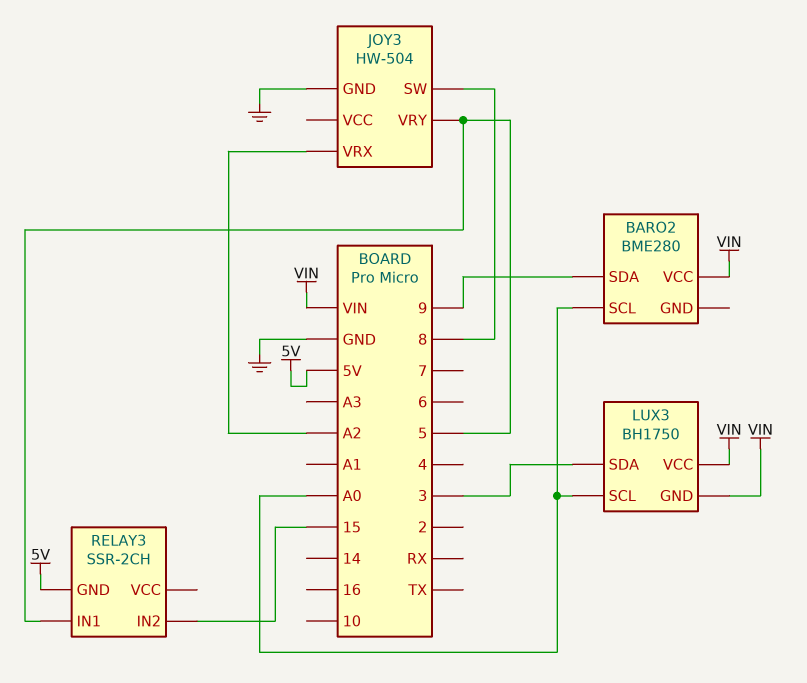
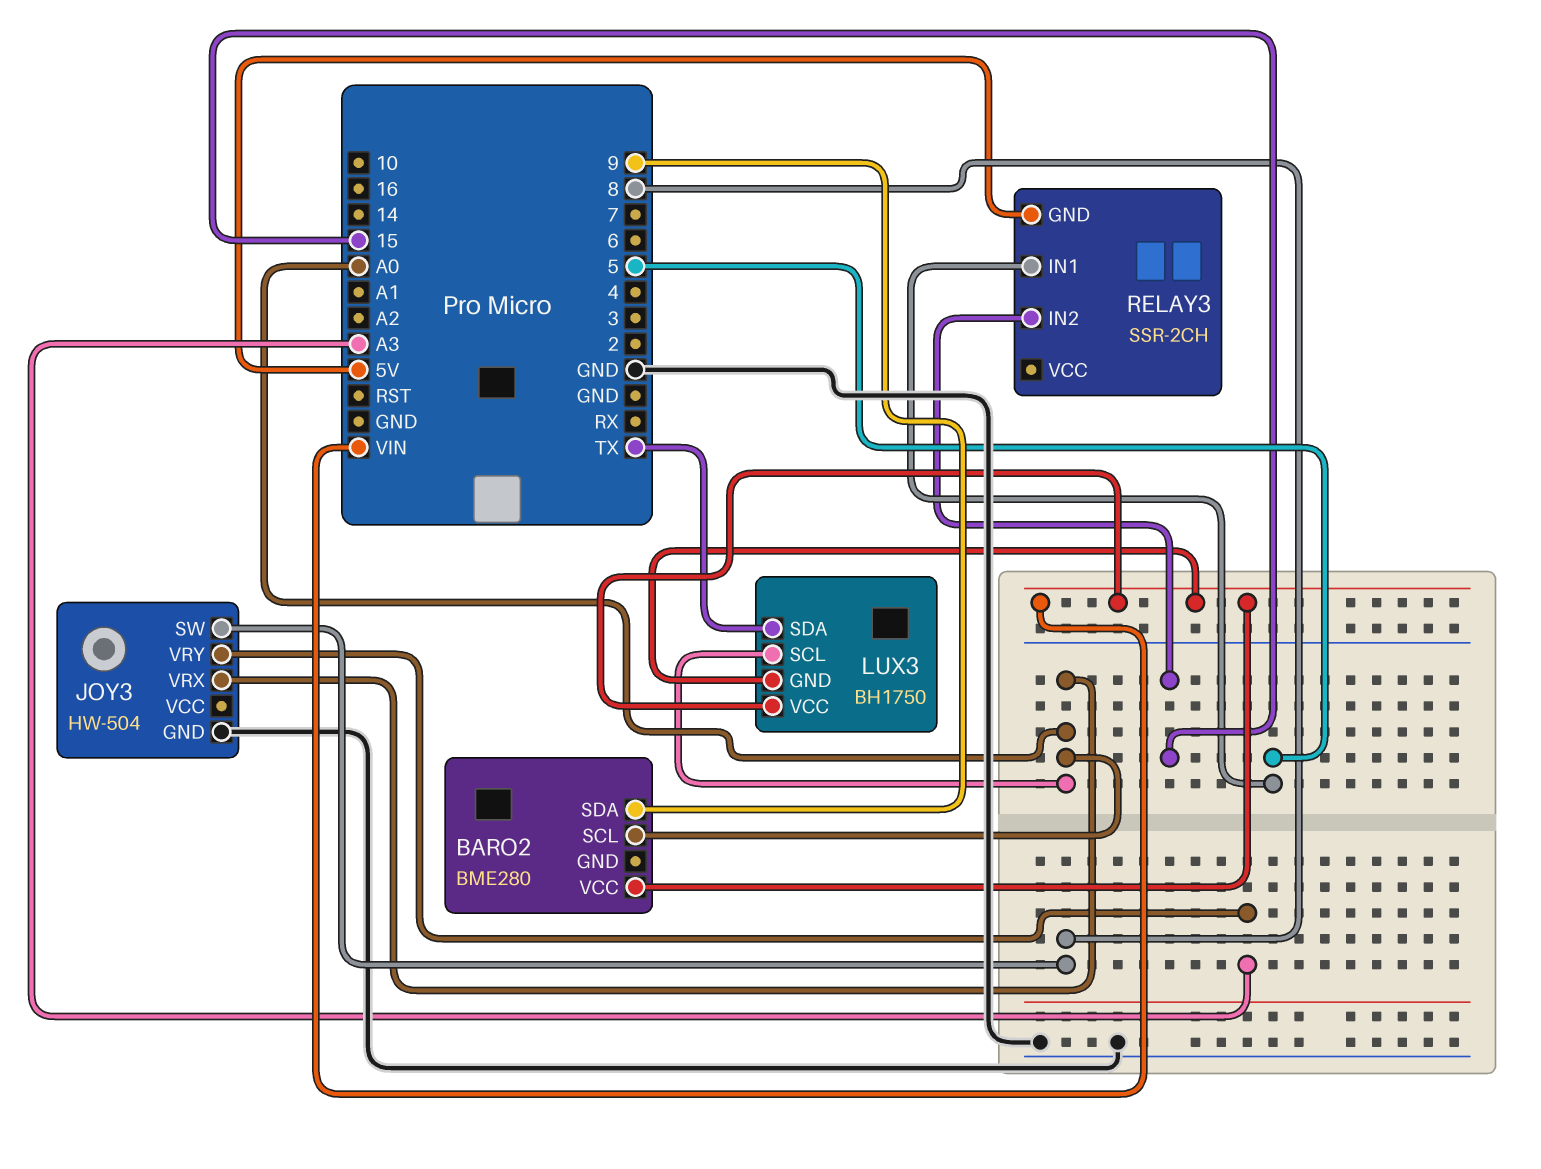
JOY3 pin VRX: A2 -> A0
JOY3 pin VRY: 5 -> A3
LUX3 pin SDA: 3 -> TX

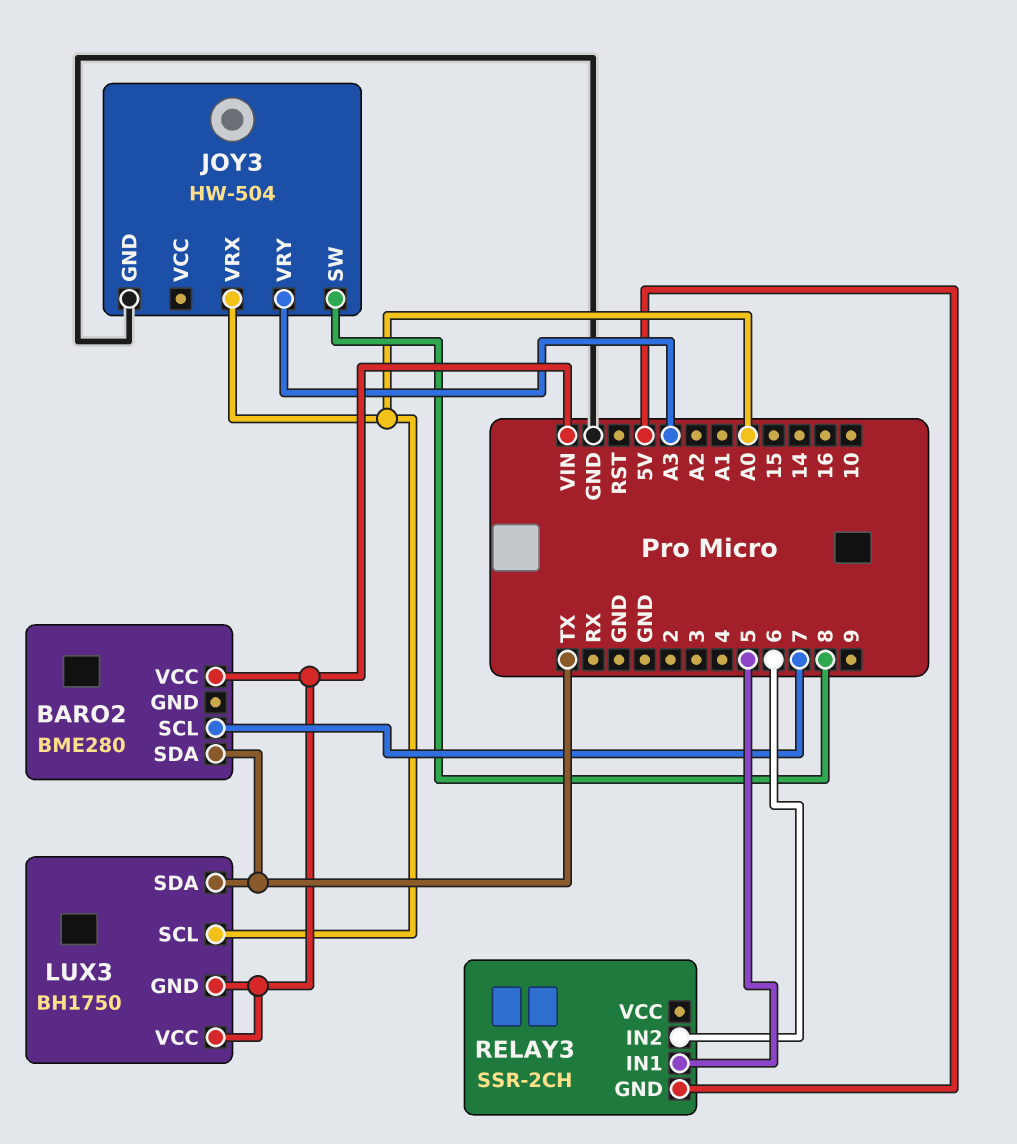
BARO2 pin SCL: A0 -> 7
BARO2 pin SDA: 9 -> TX
RELAY3 pin IN2: 15 -> 6

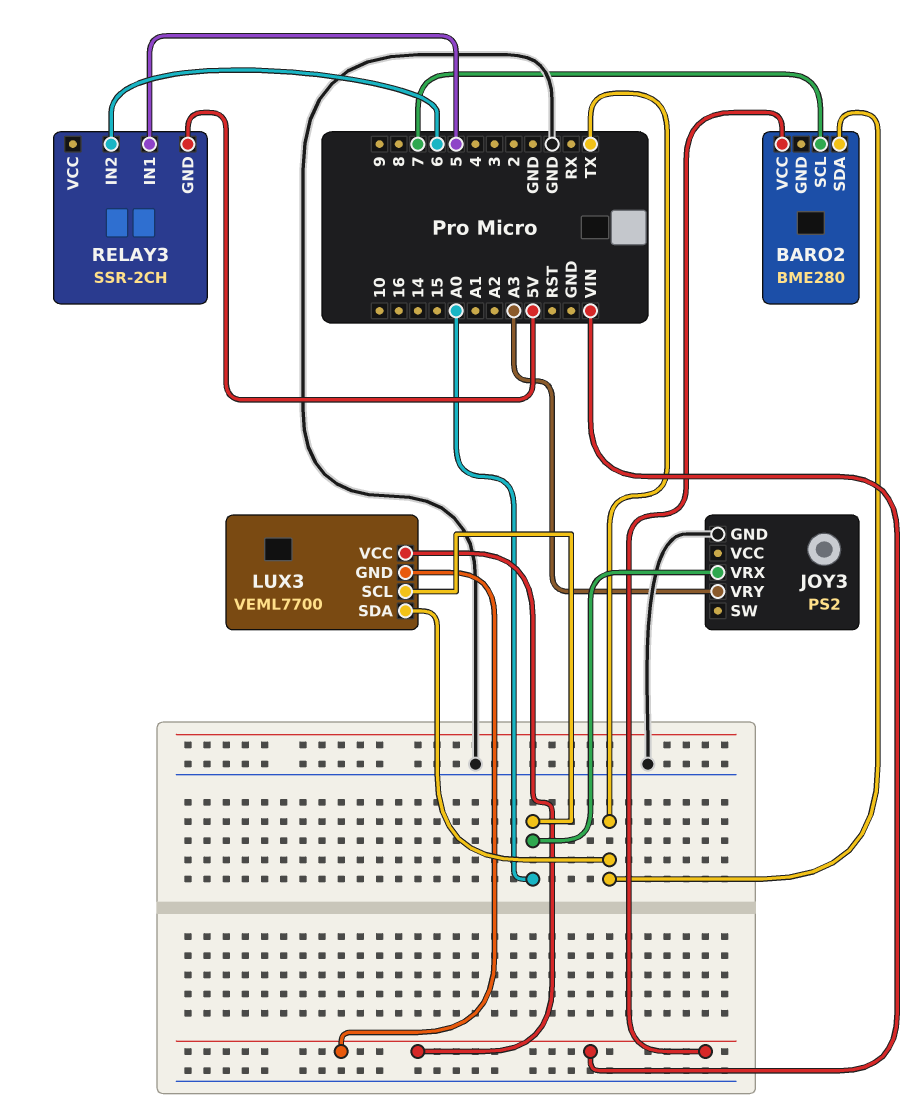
JOY3: HW-504 -> PS2
JOY3 pin SW: 8 -> none
LUX3: BH1750 -> VEML7700

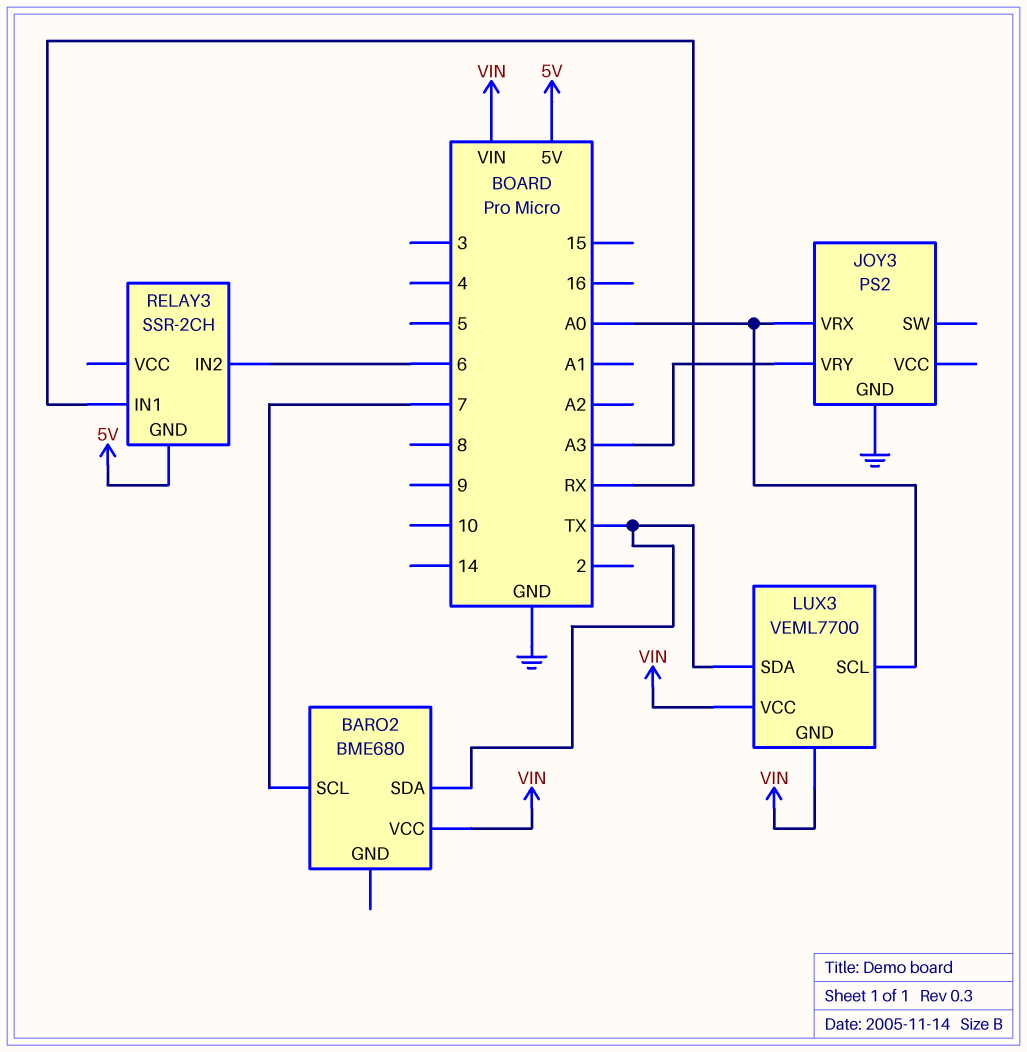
BARO2: BME280 -> BME680
RELAY3 pin IN1: 5 -> RX

